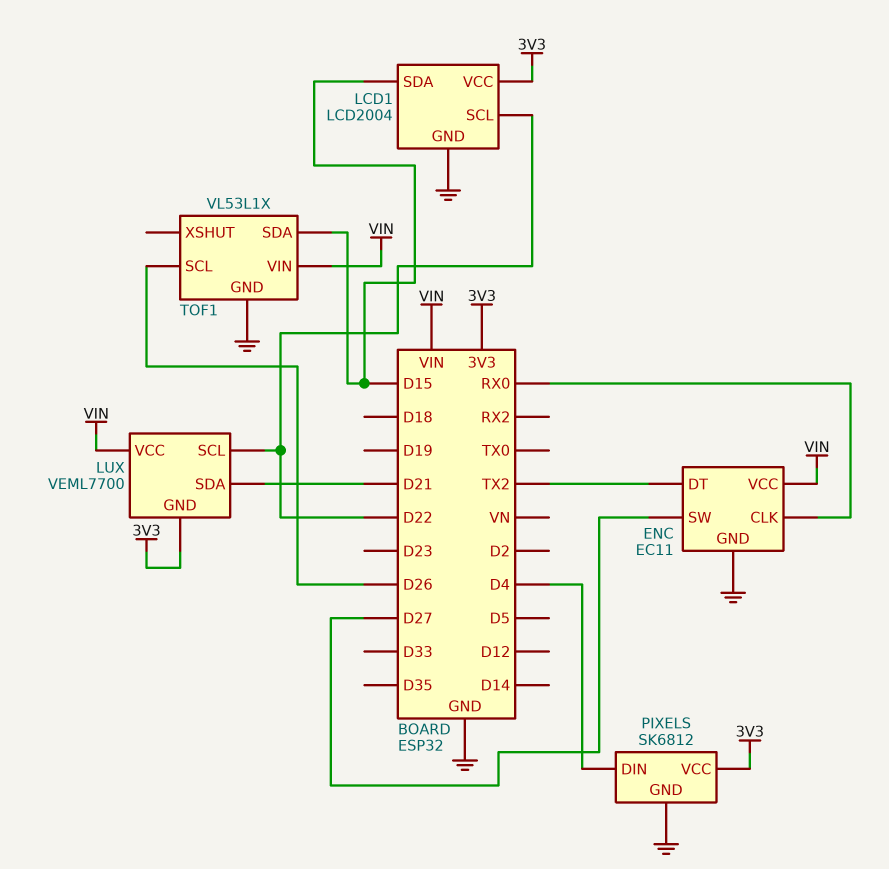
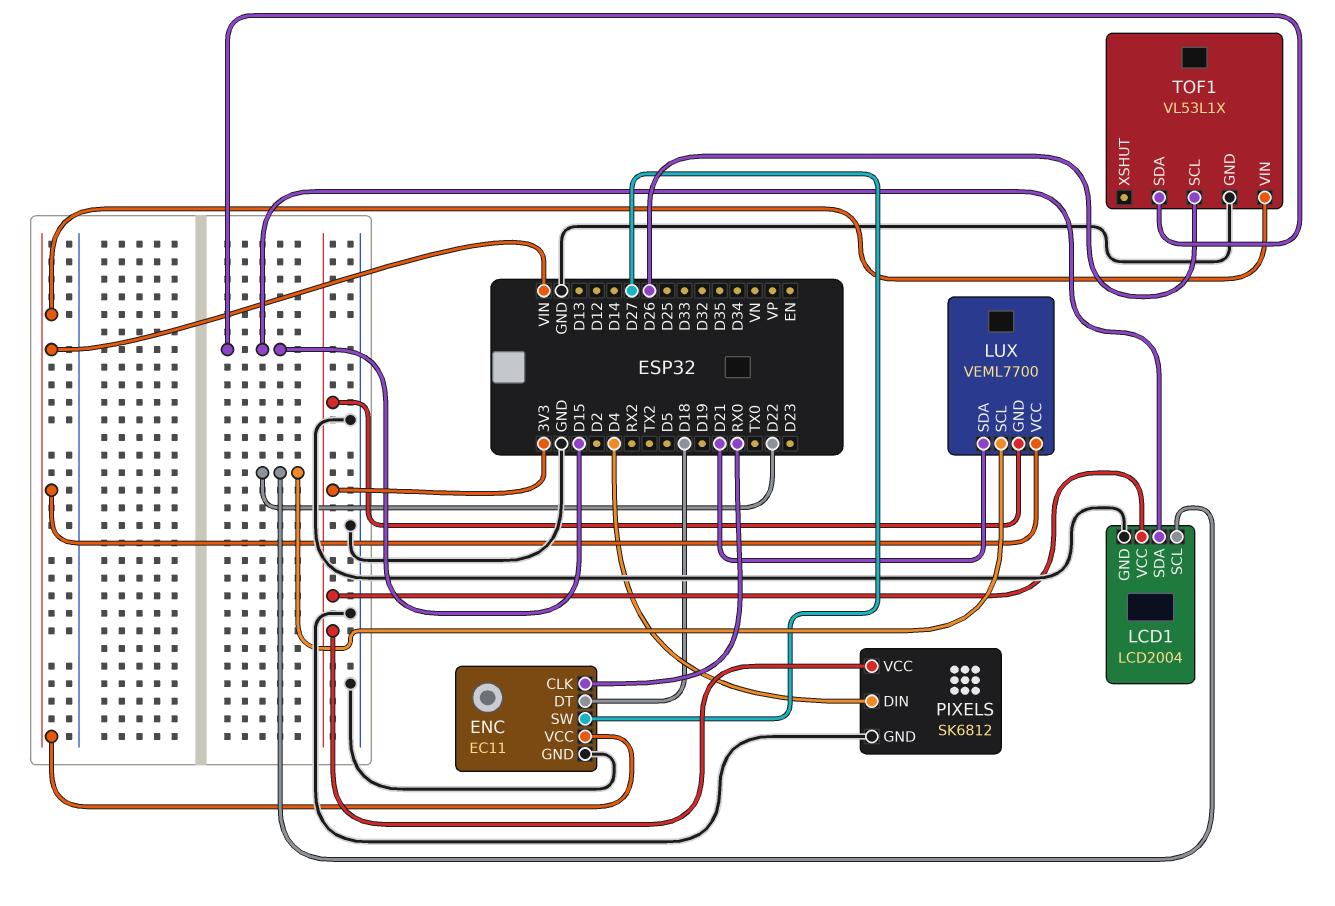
ENC pin DT: TX2 -> D18

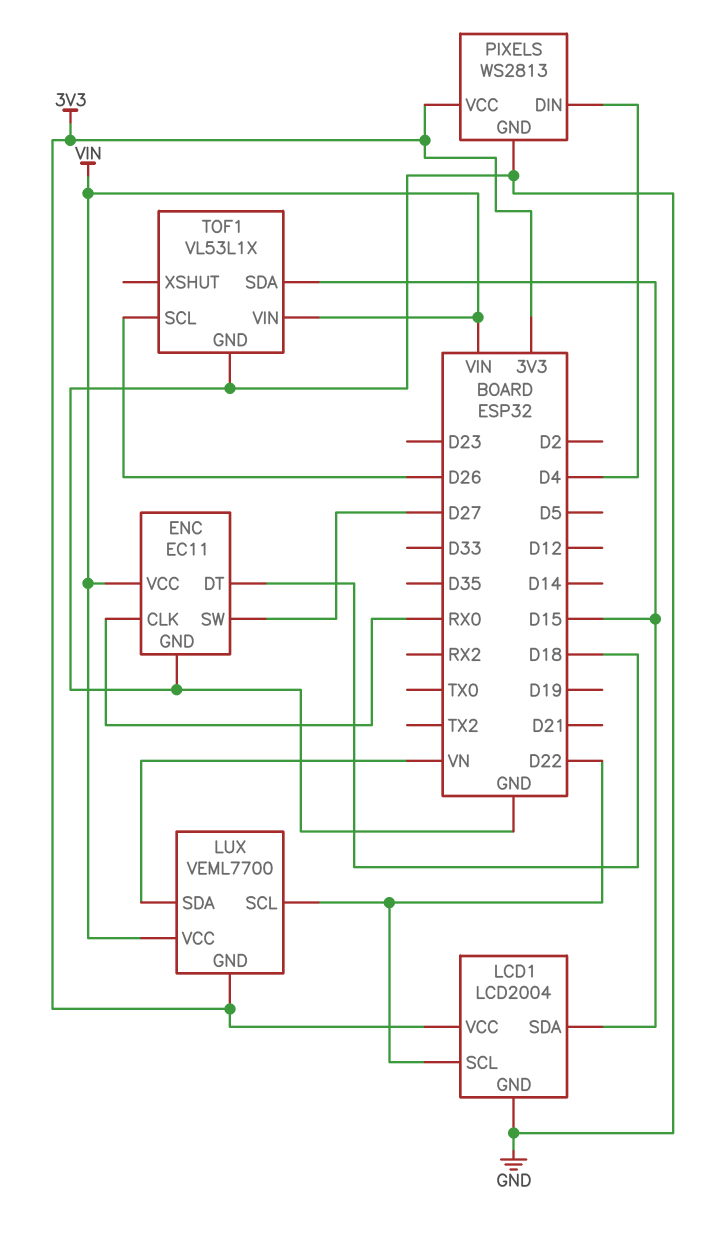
LUX pin SDA: D21 -> VN
PIXELS: SK6812 -> WS2813

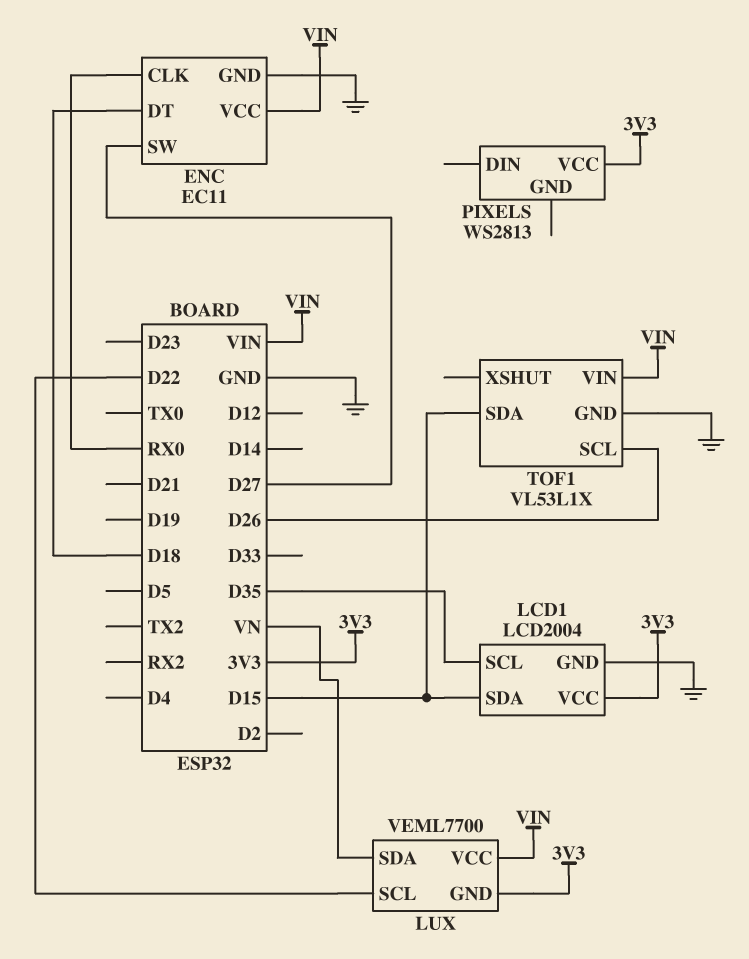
LCD1 pin SCL: D22 -> D35
PIXELS pin DIN: D4 -> none
PIXELS pin GND: GND -> none

